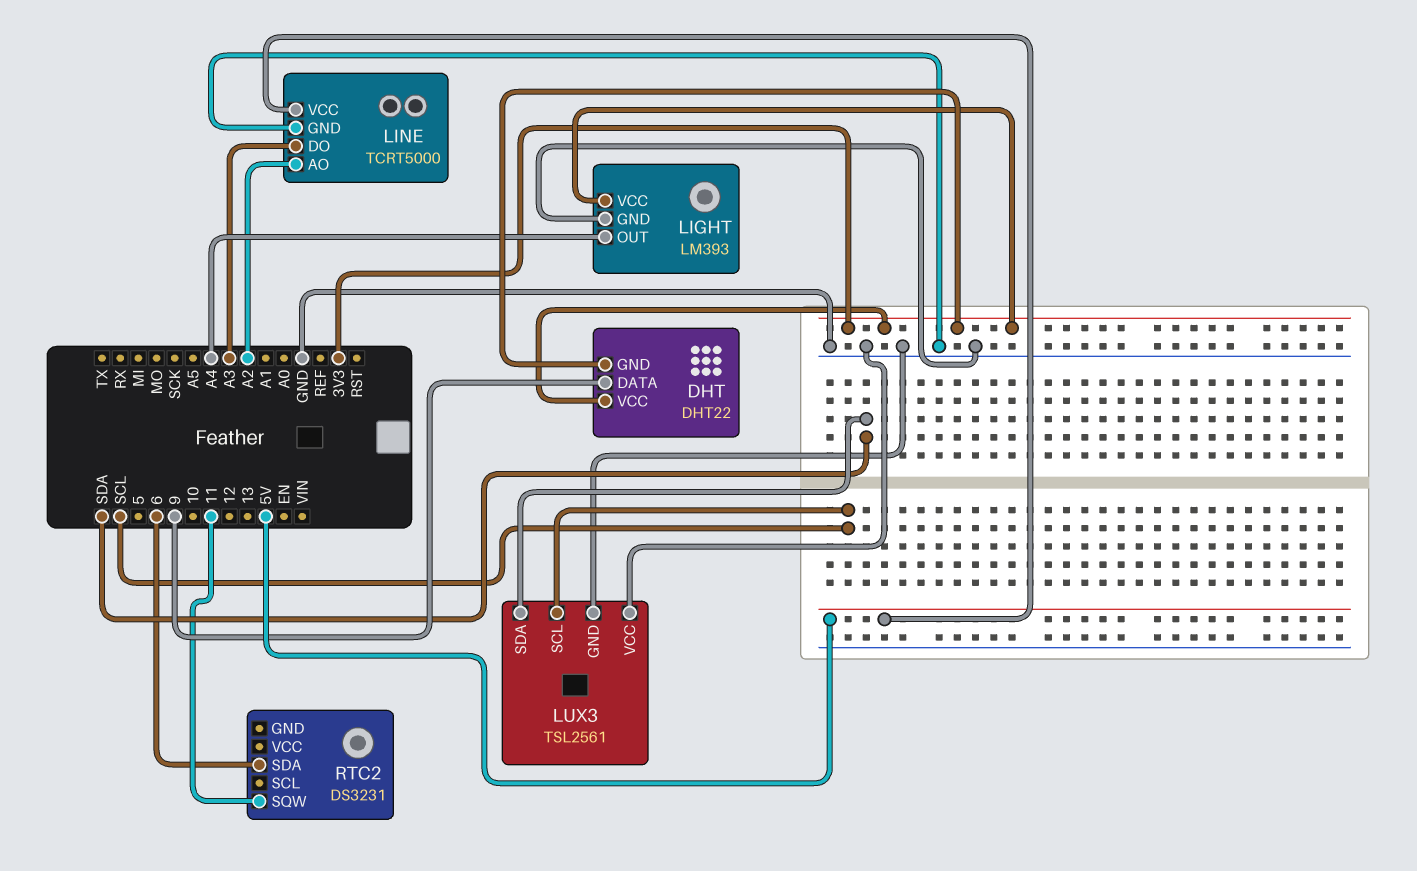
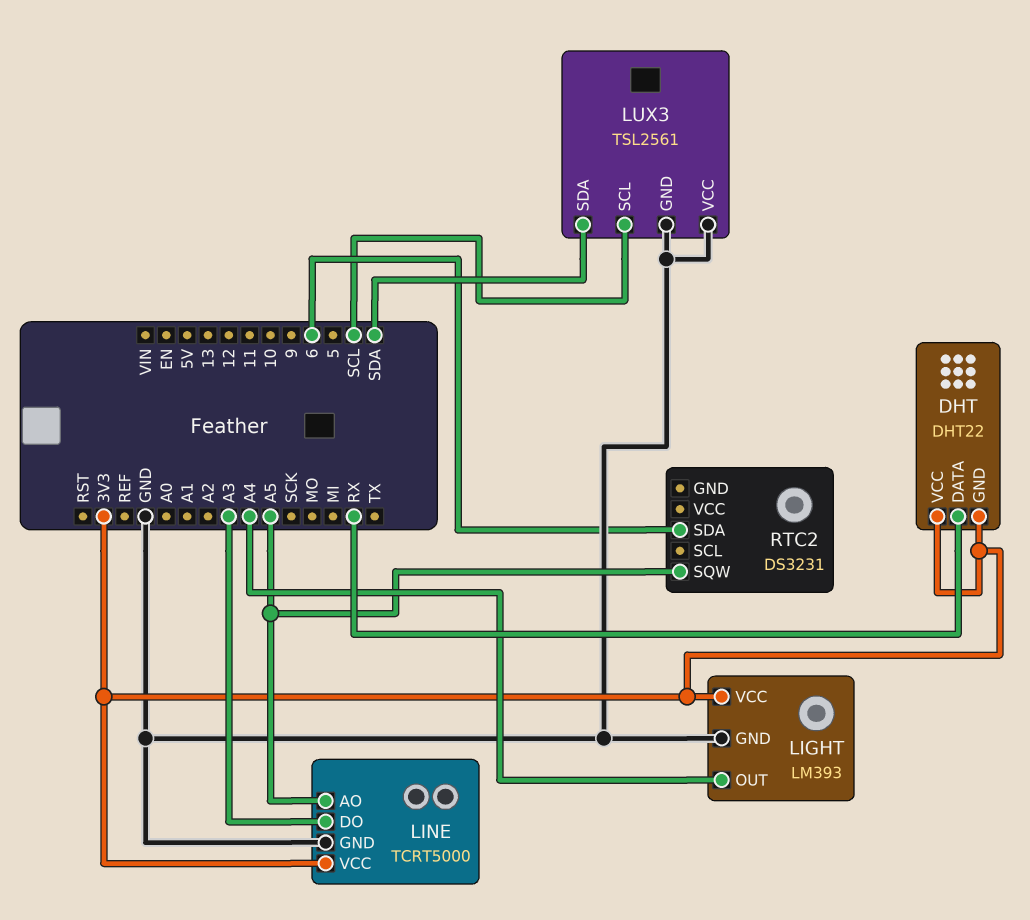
DHT pin DATA: 9 -> RX
LINE pin AO: A2 -> A5
LINE pin VCC: 5V -> 3V3
RTC2 pin SQW: 11 -> A5

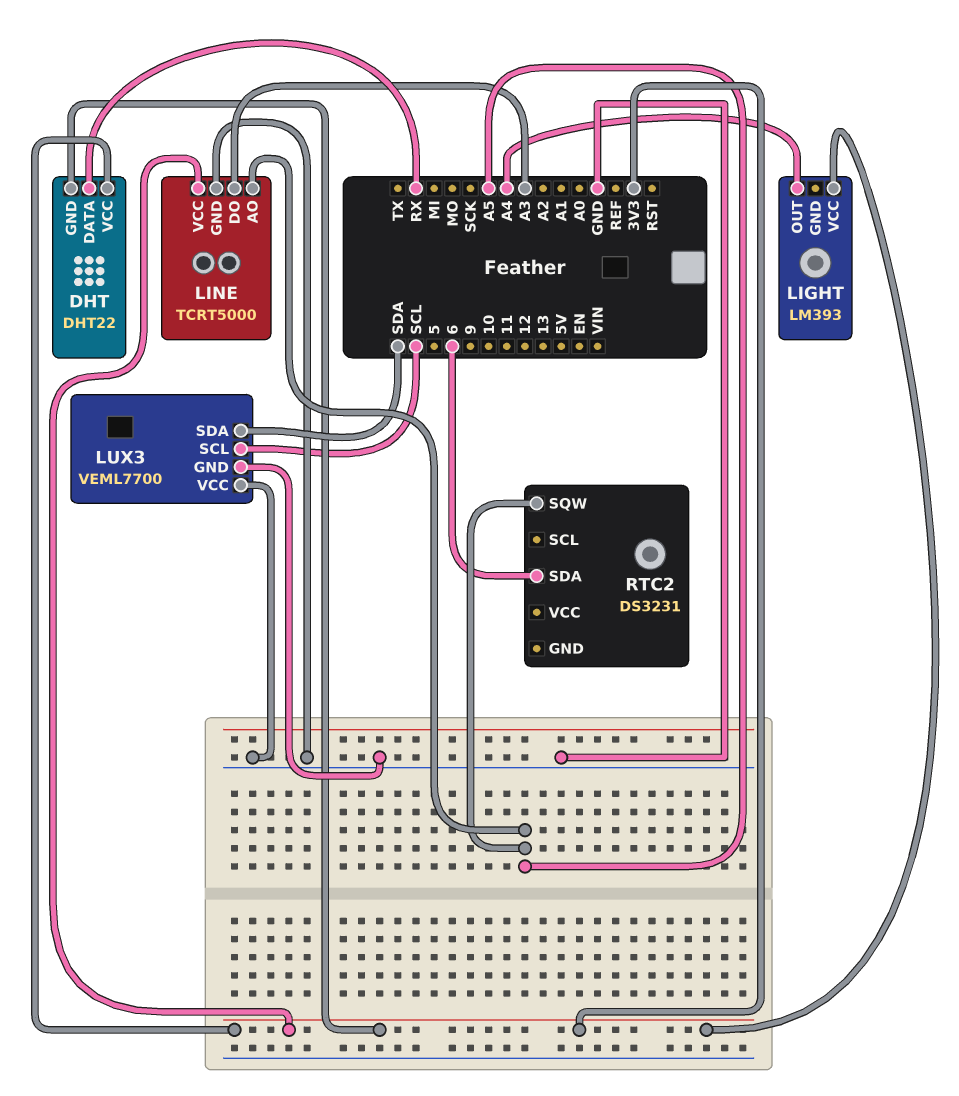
LIGHT pin GND: GND -> none
LUX3: TSL2561 -> VEML7700

